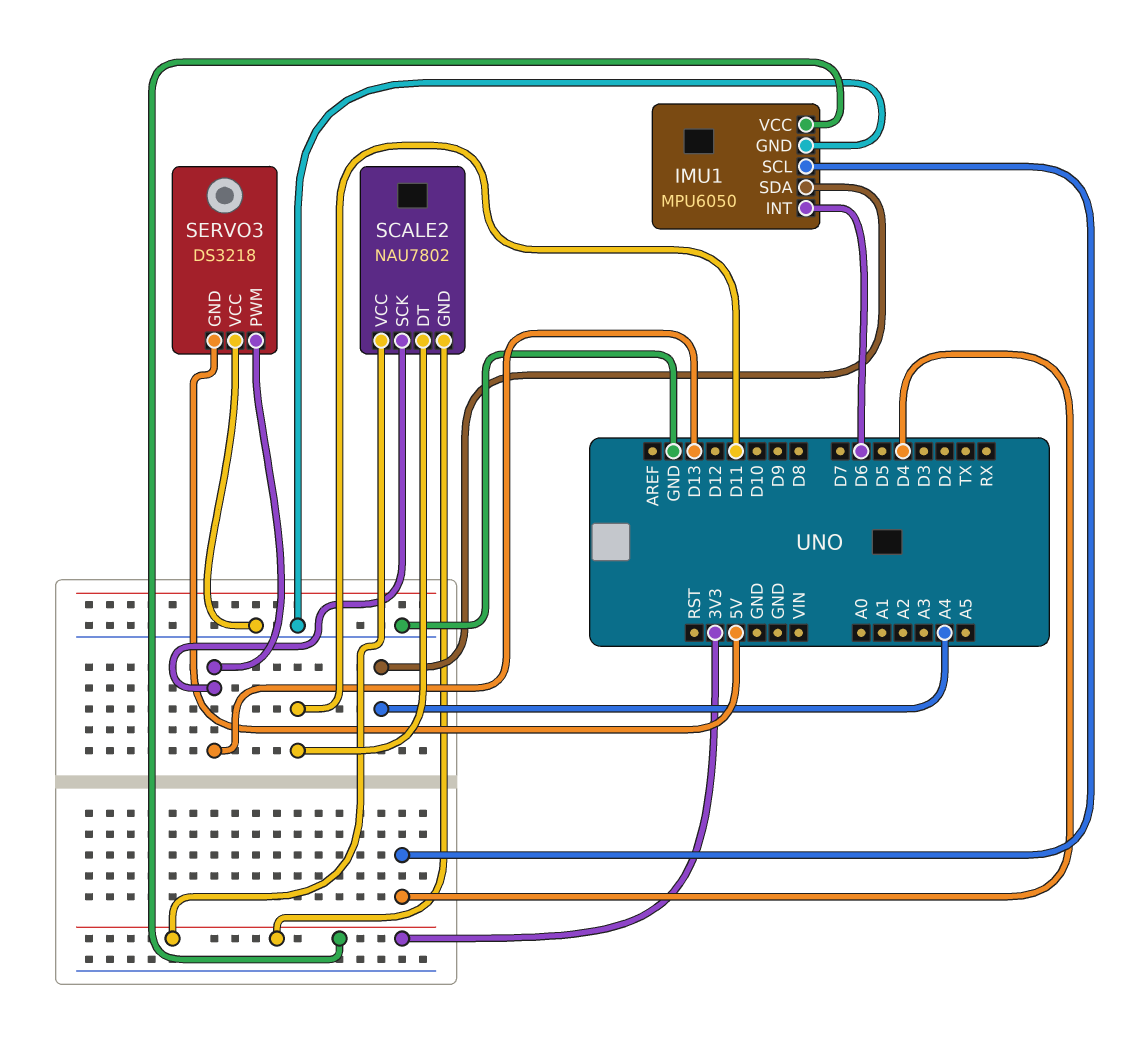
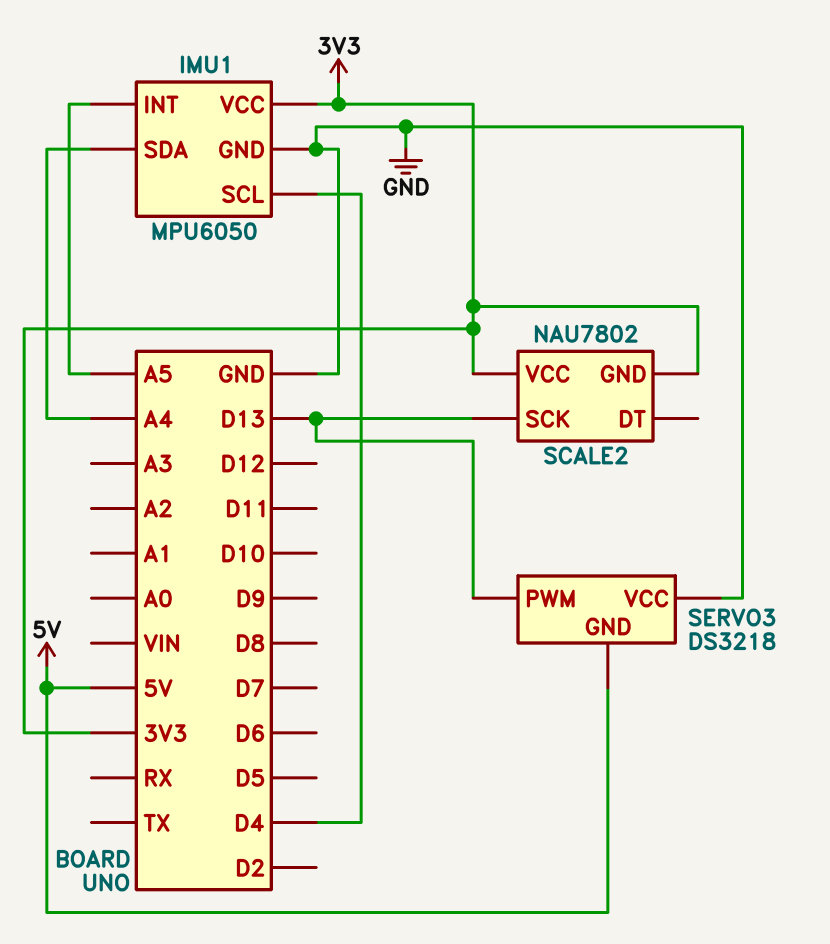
IMU1 pin INT: D6 -> A5
SCALE2 pin DT: D11 -> none

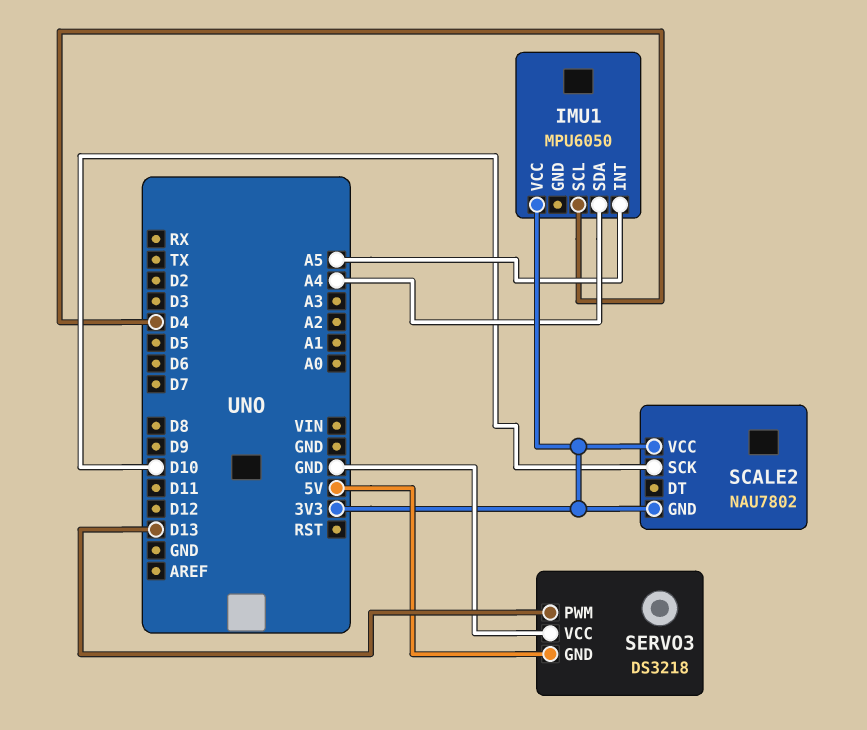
IMU1 pin GND: GND -> none
SCALE2 pin SCK: D13 -> D10

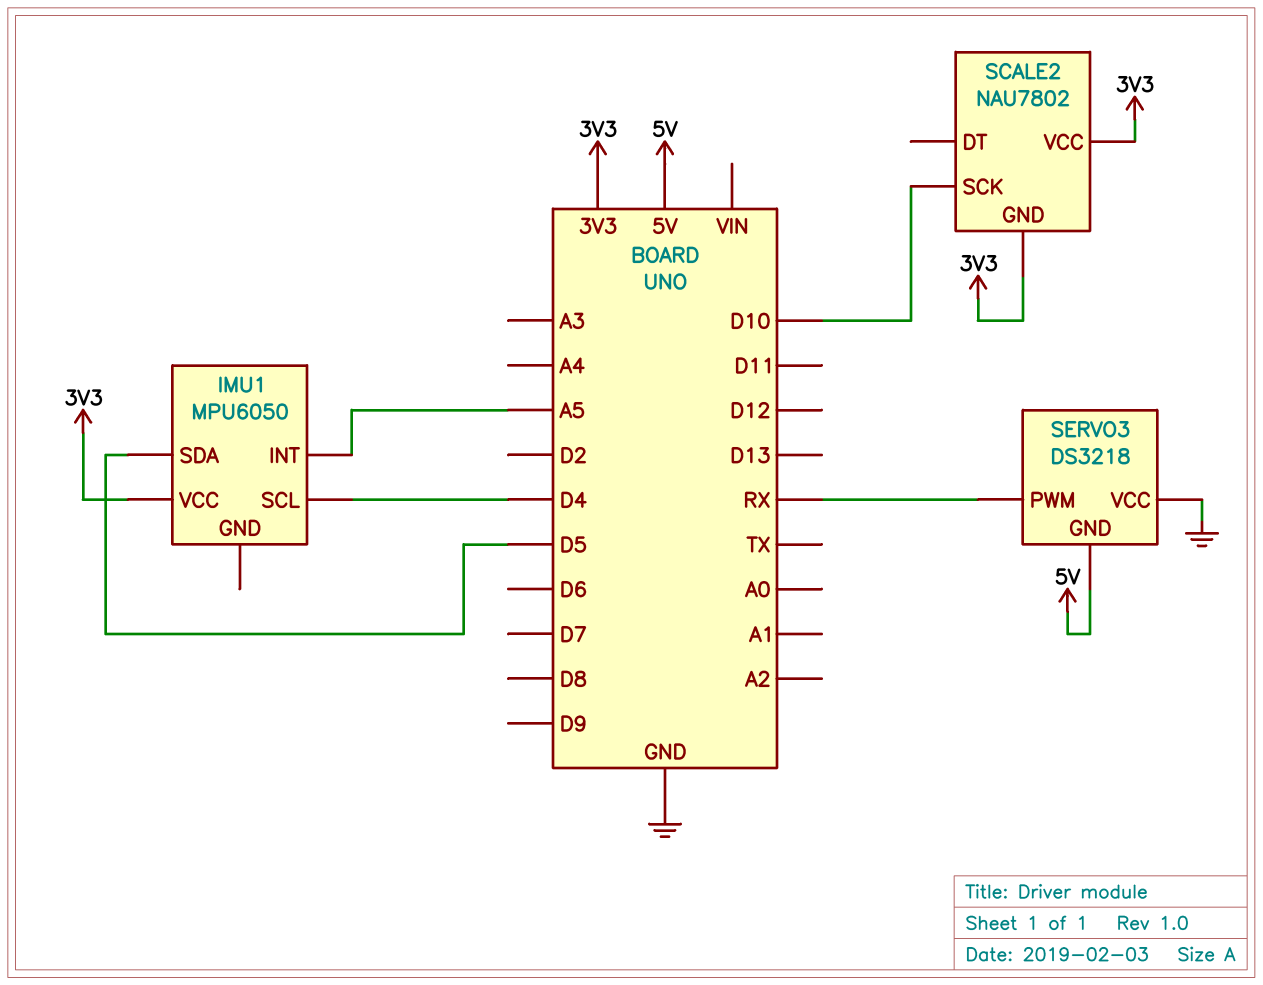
IMU1 pin SDA: A4 -> D5
SERVO3 pin PWM: D13 -> RX

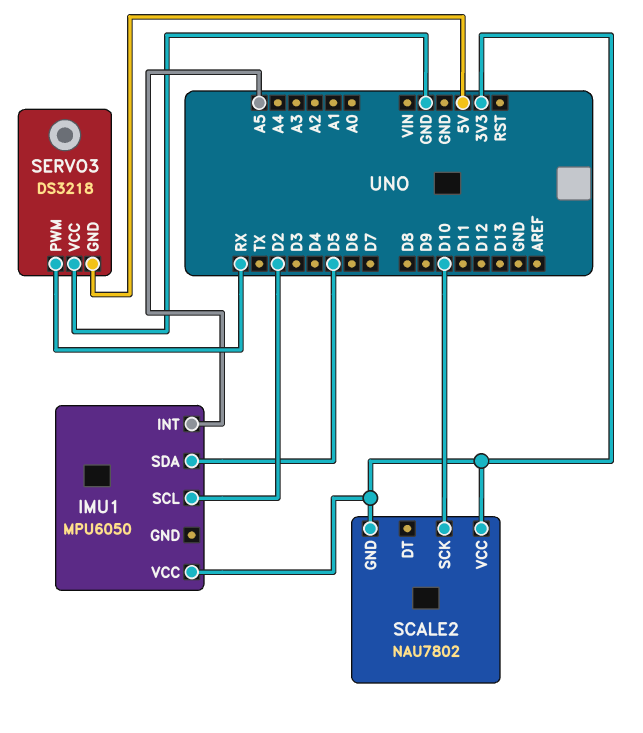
IMU1 pin SCL: D4 -> D2

